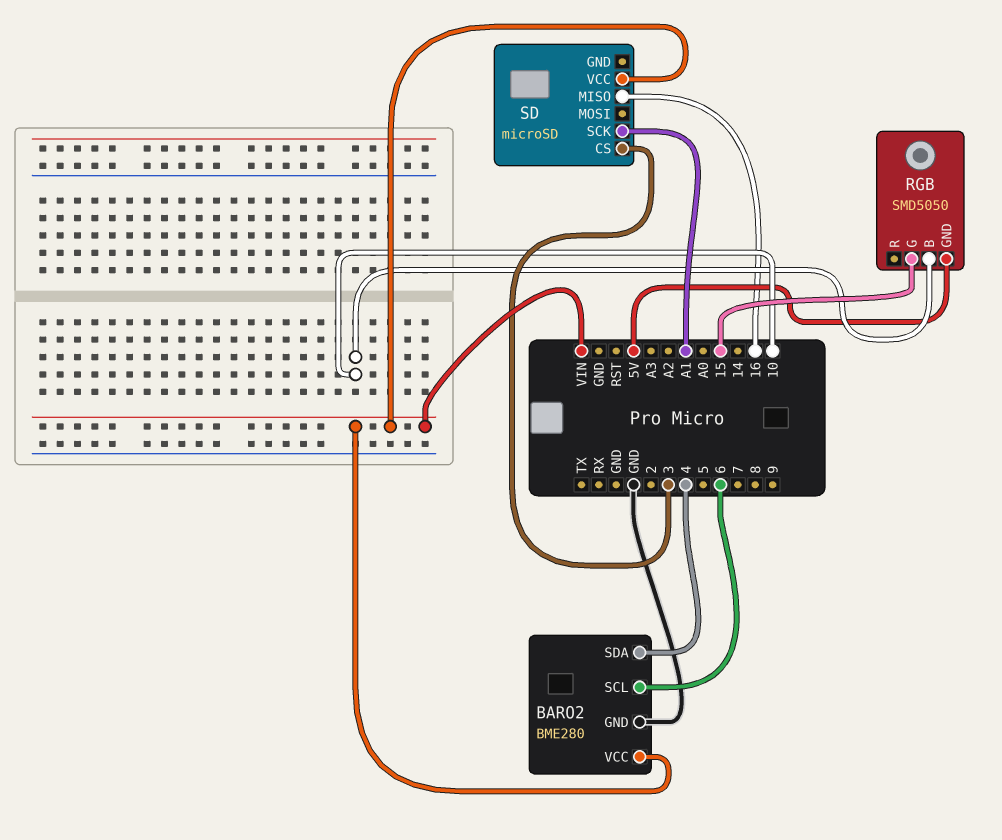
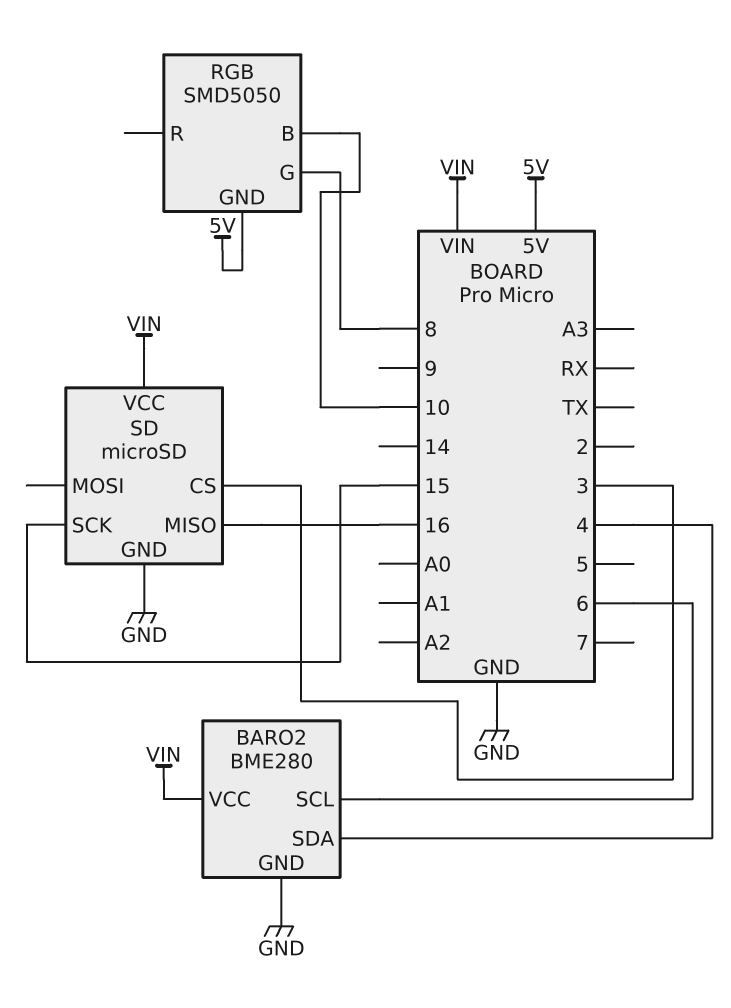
RGB pin G: 15 -> 8
SD pin GND: none -> GND
SD pin SCK: A1 -> 15

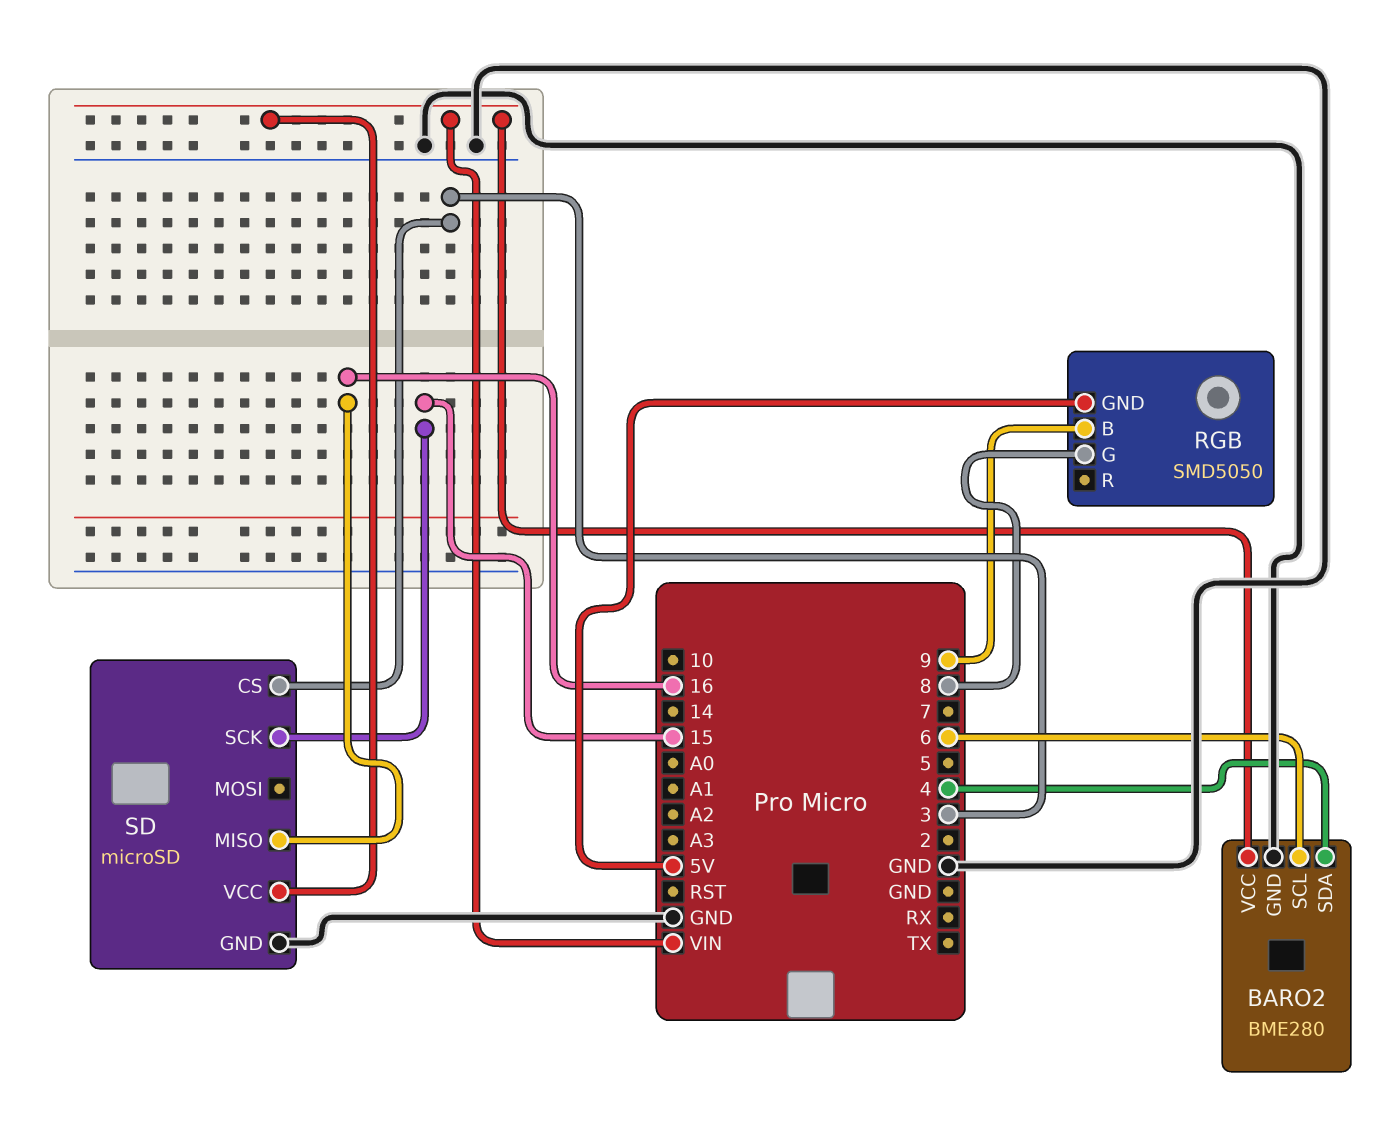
RGB pin B: 10 -> 9

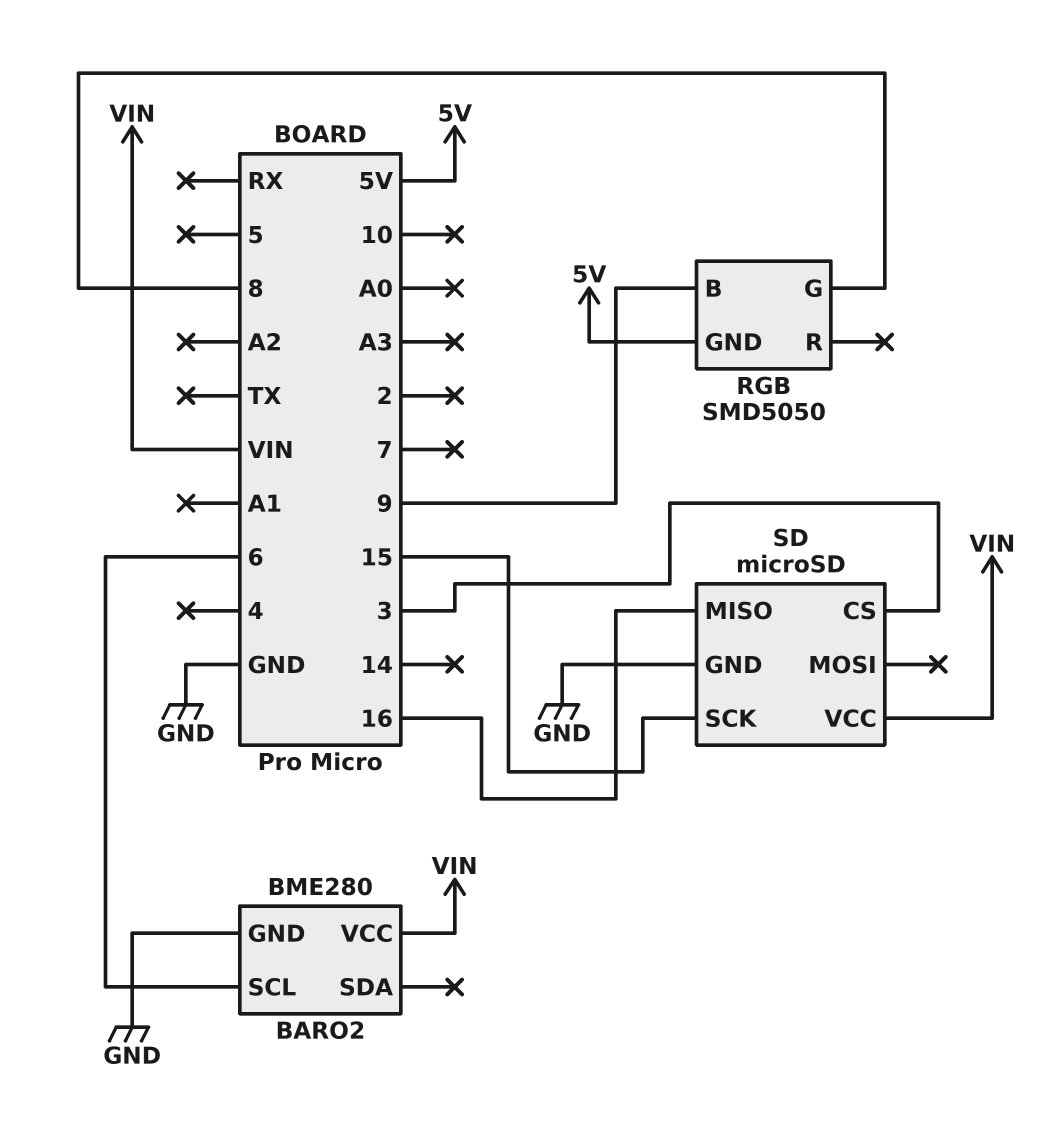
BARO2 pin SDA: 4 -> none

